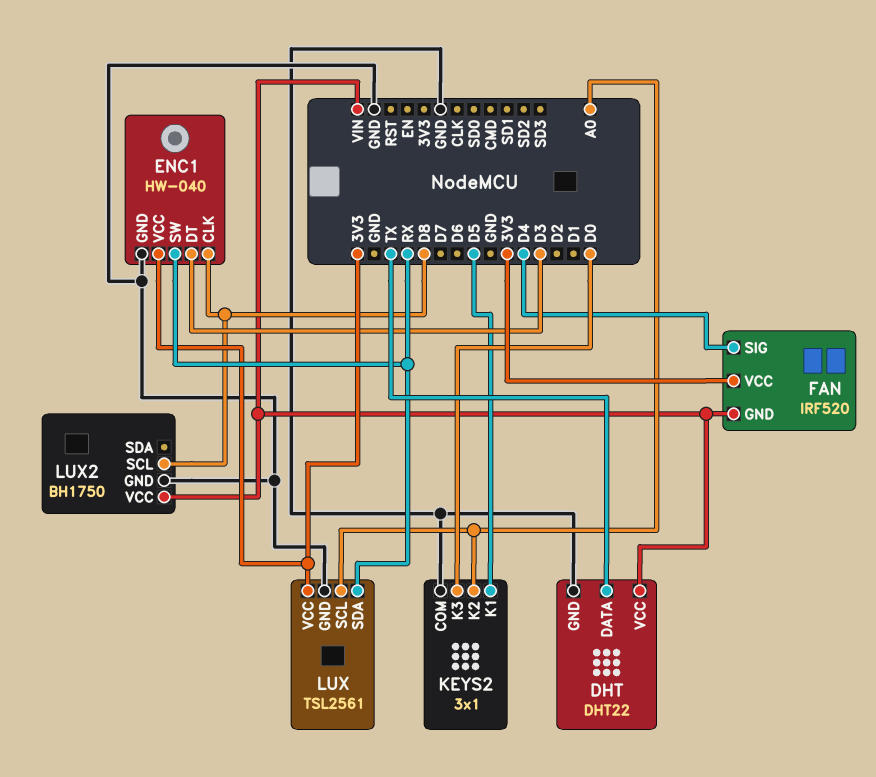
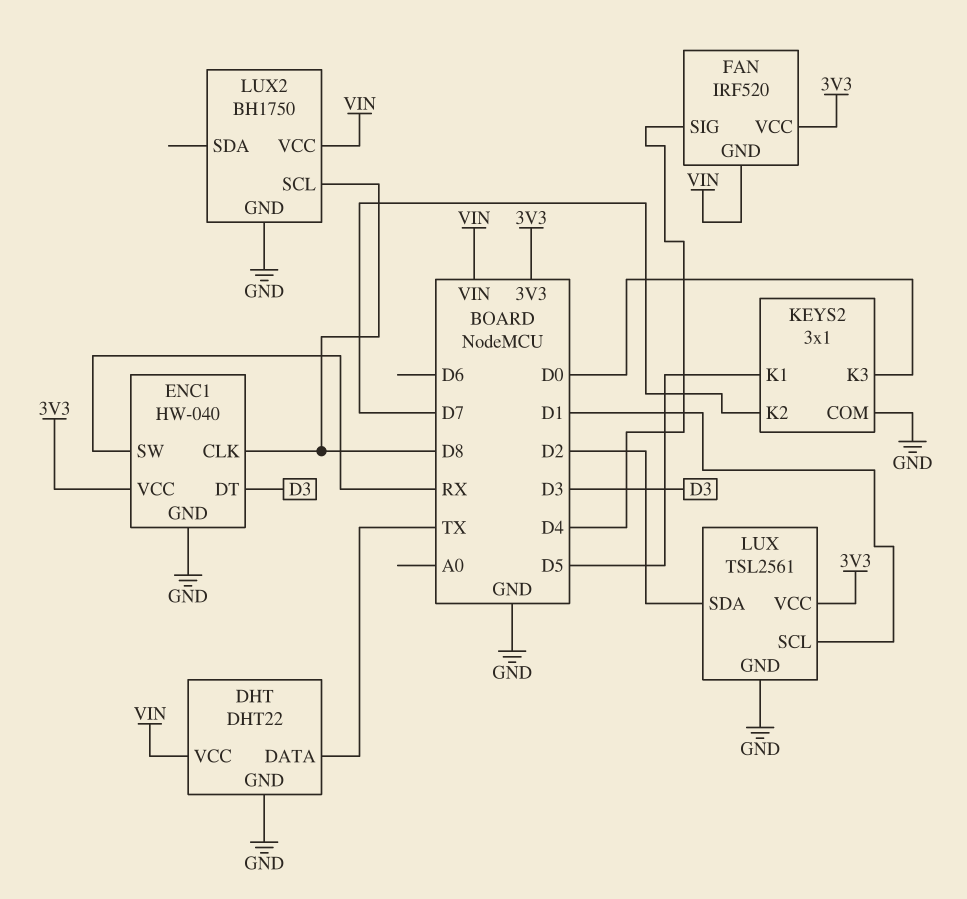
KEYS2 pin K2: A0 -> D7
LUX pin SCL: A0 -> D1
LUX pin SDA: RX -> D2

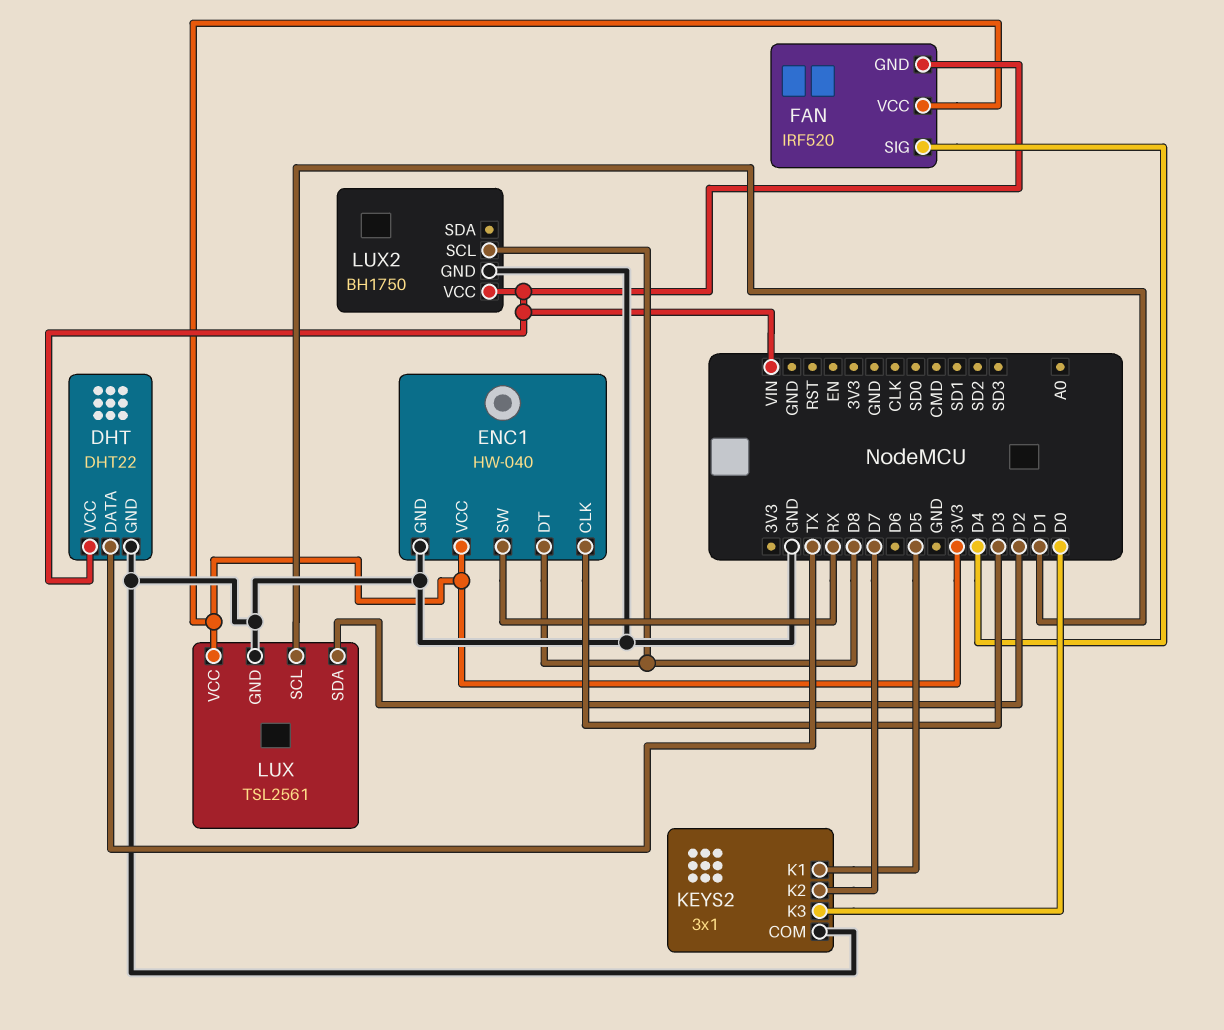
ENC1 pin CLK: D8 -> D3
ENC1 pin DT: D3 -> D8

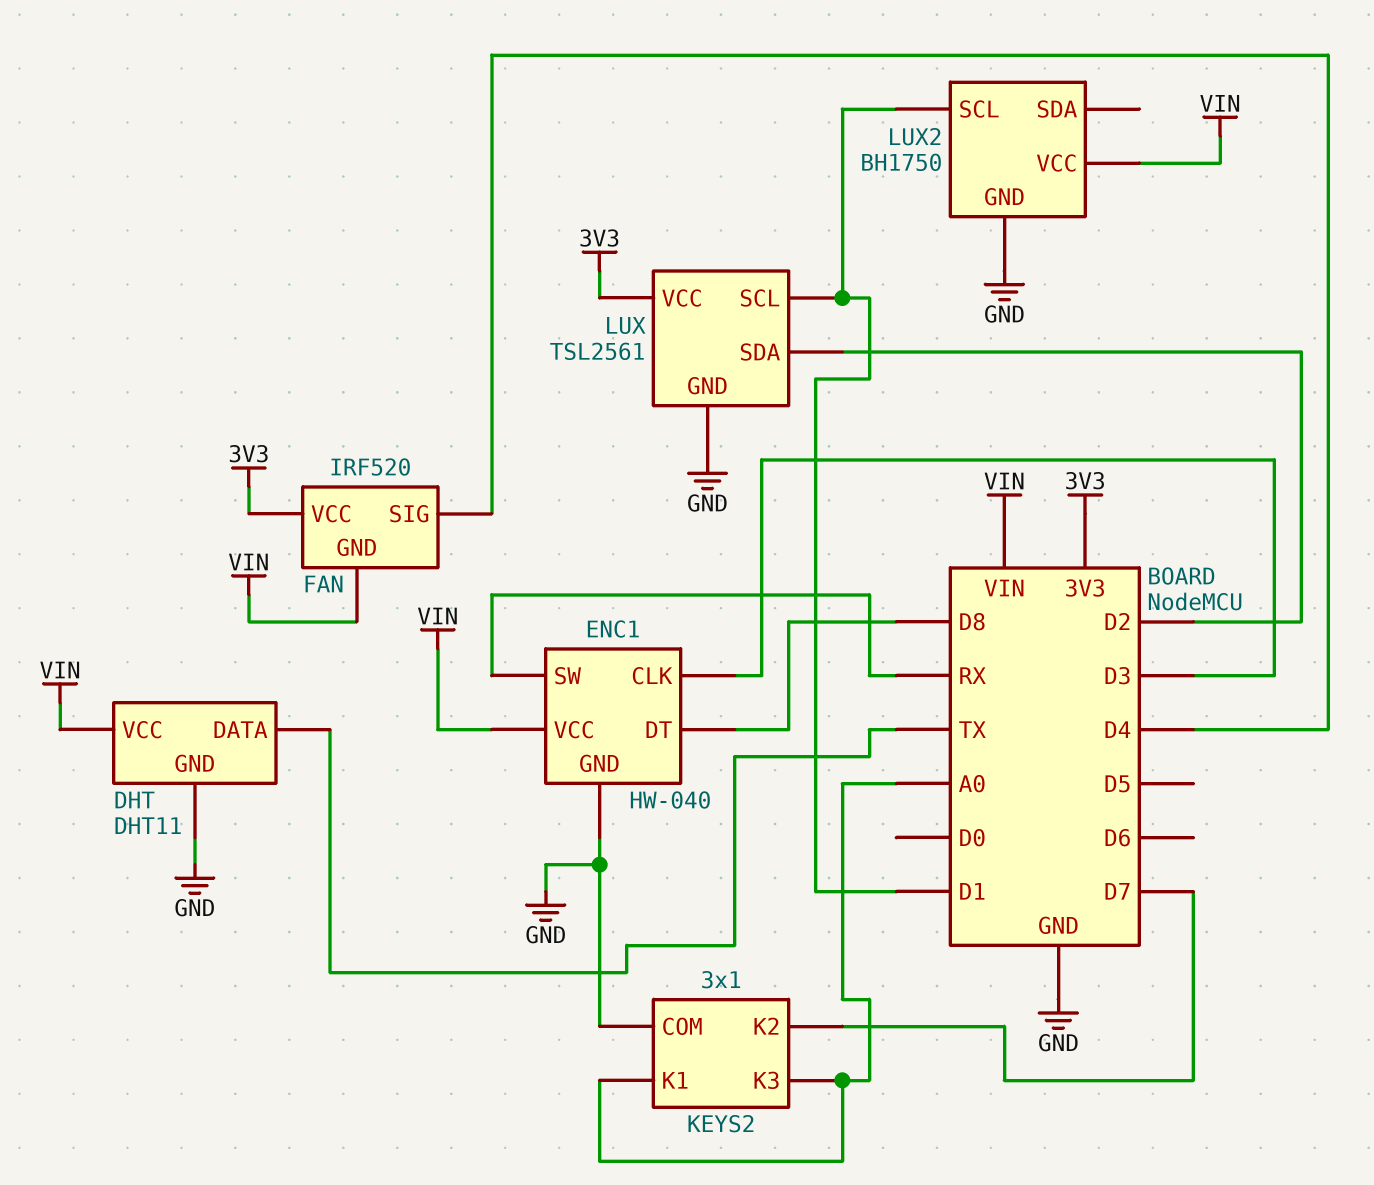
DHT: DHT22 -> DHT11
ENC1 pin VCC: 3V3 -> VIN
KEYS2 pin K1: D5 -> A0
KEYS2 pin K3: D0 -> A0
LUX2 pin SCL: D8 -> D1

